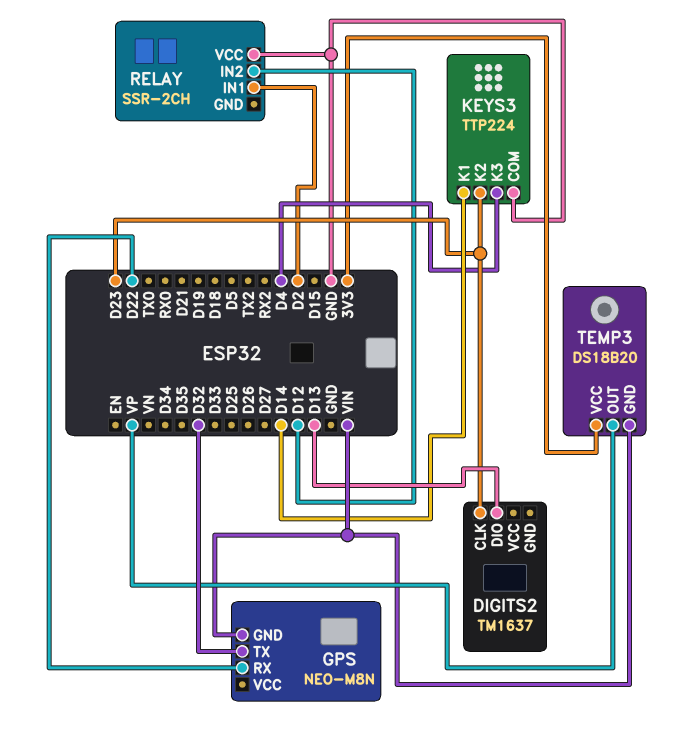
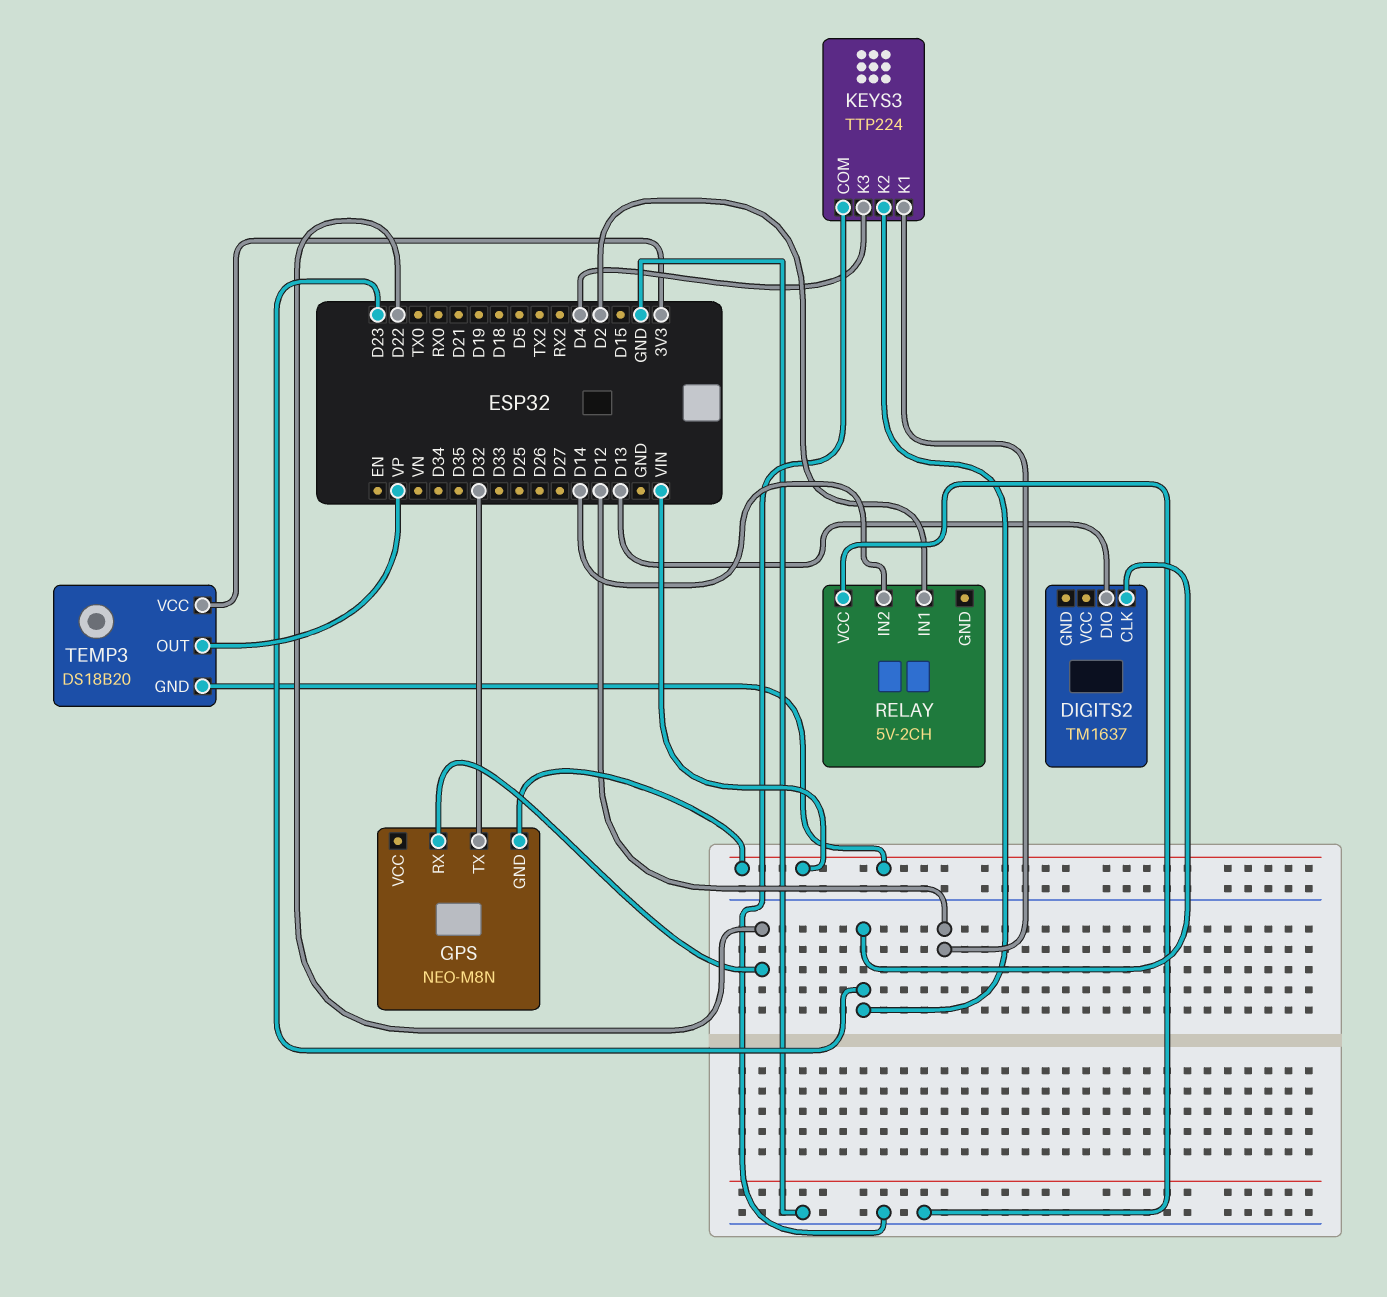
KEYS3 pin K1: D14 -> D12
RELAY: SSR-2CH -> 5V-2CH
RELAY pin IN2: D12 -> D14

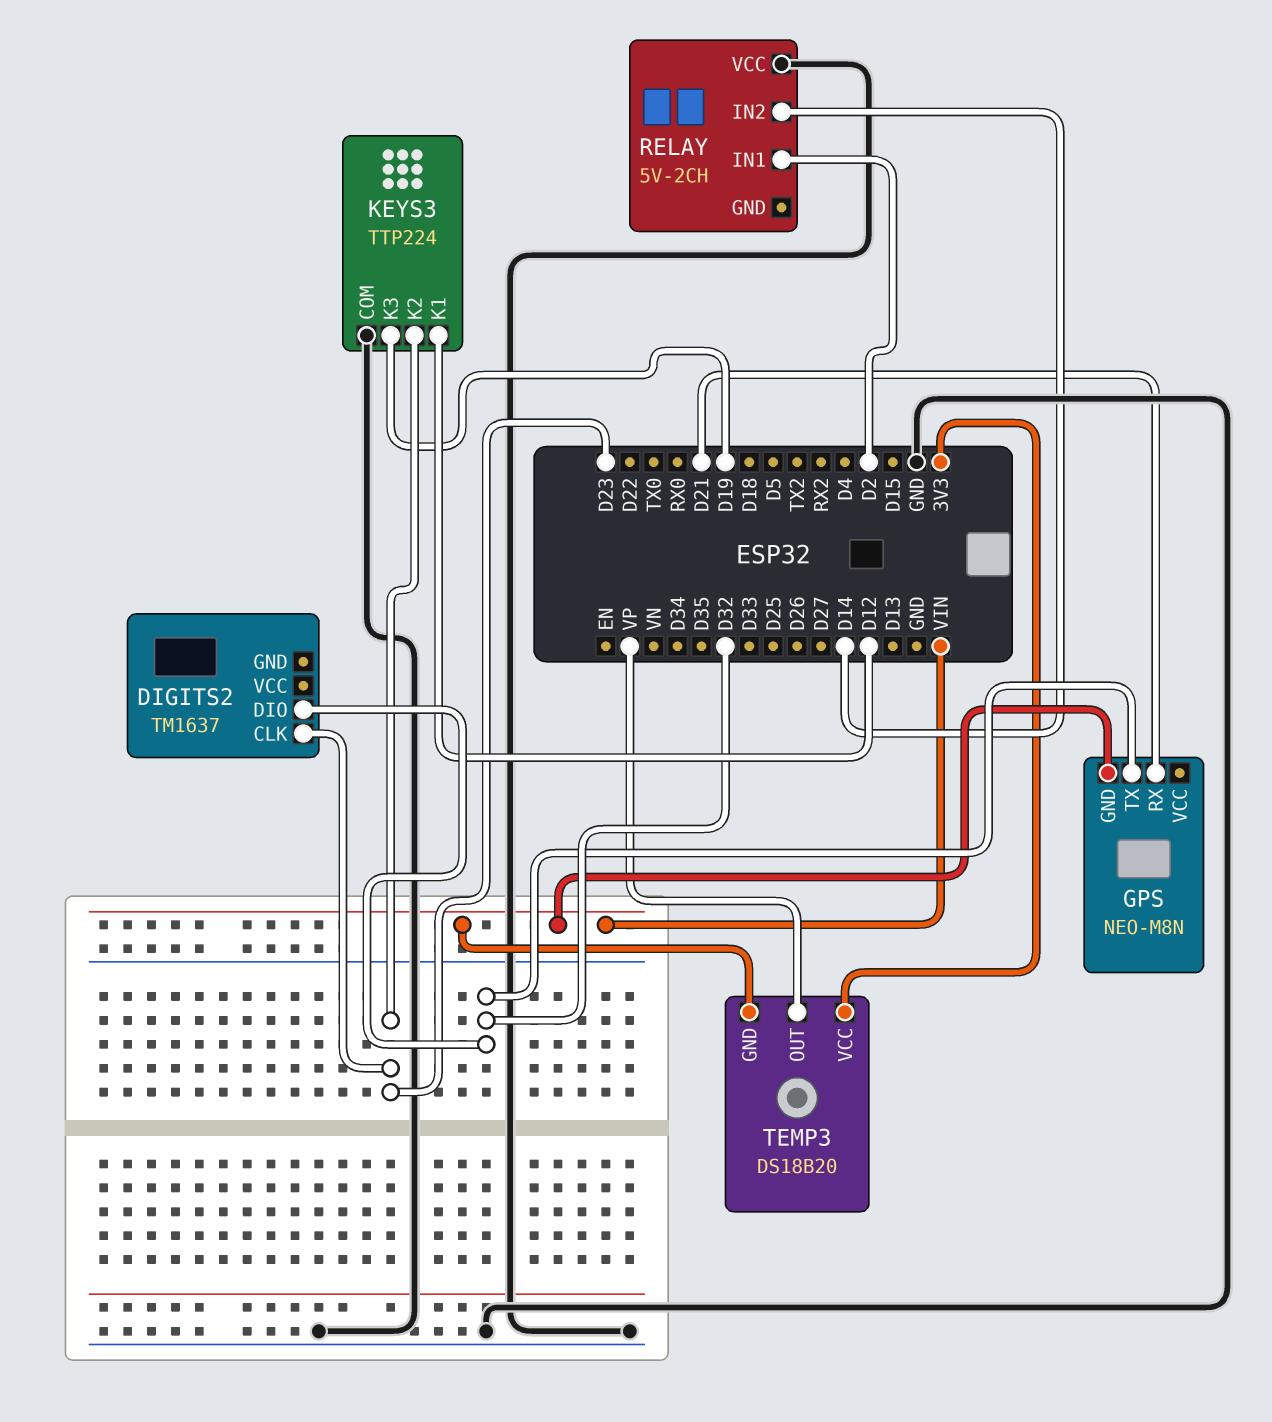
DIGITS2 pin DIO: D13 -> D32
GPS pin RX: D22 -> D21
KEYS3 pin K3: D4 -> D19

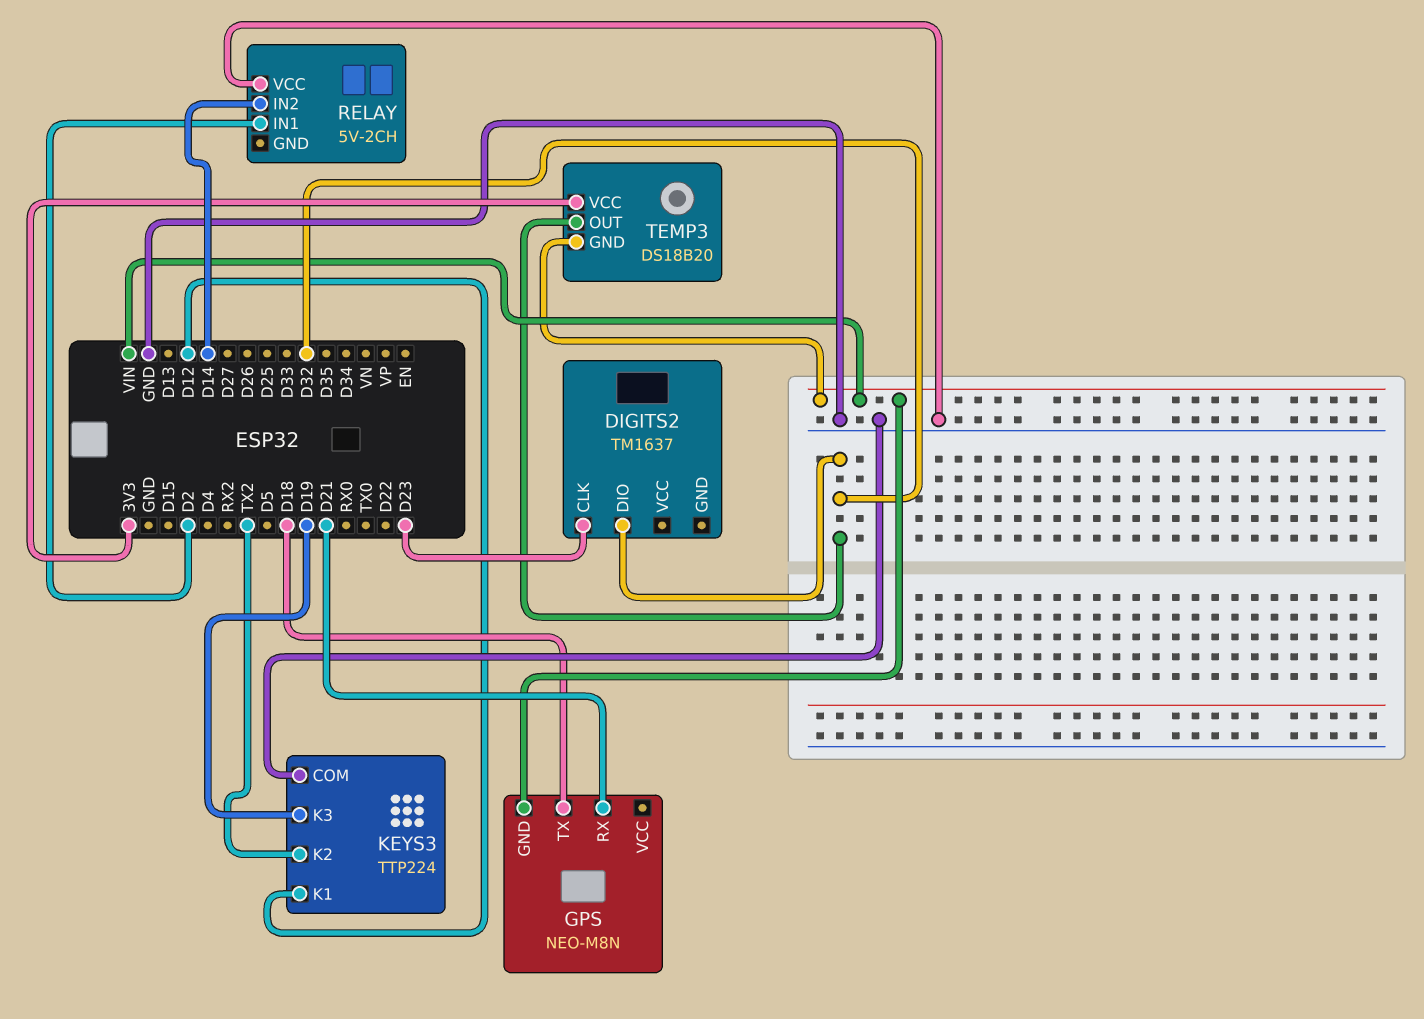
GPS pin TX: D32 -> D18
KEYS3 pin K2: D23 -> TX2
TEMP3 pin OUT: VP -> D32

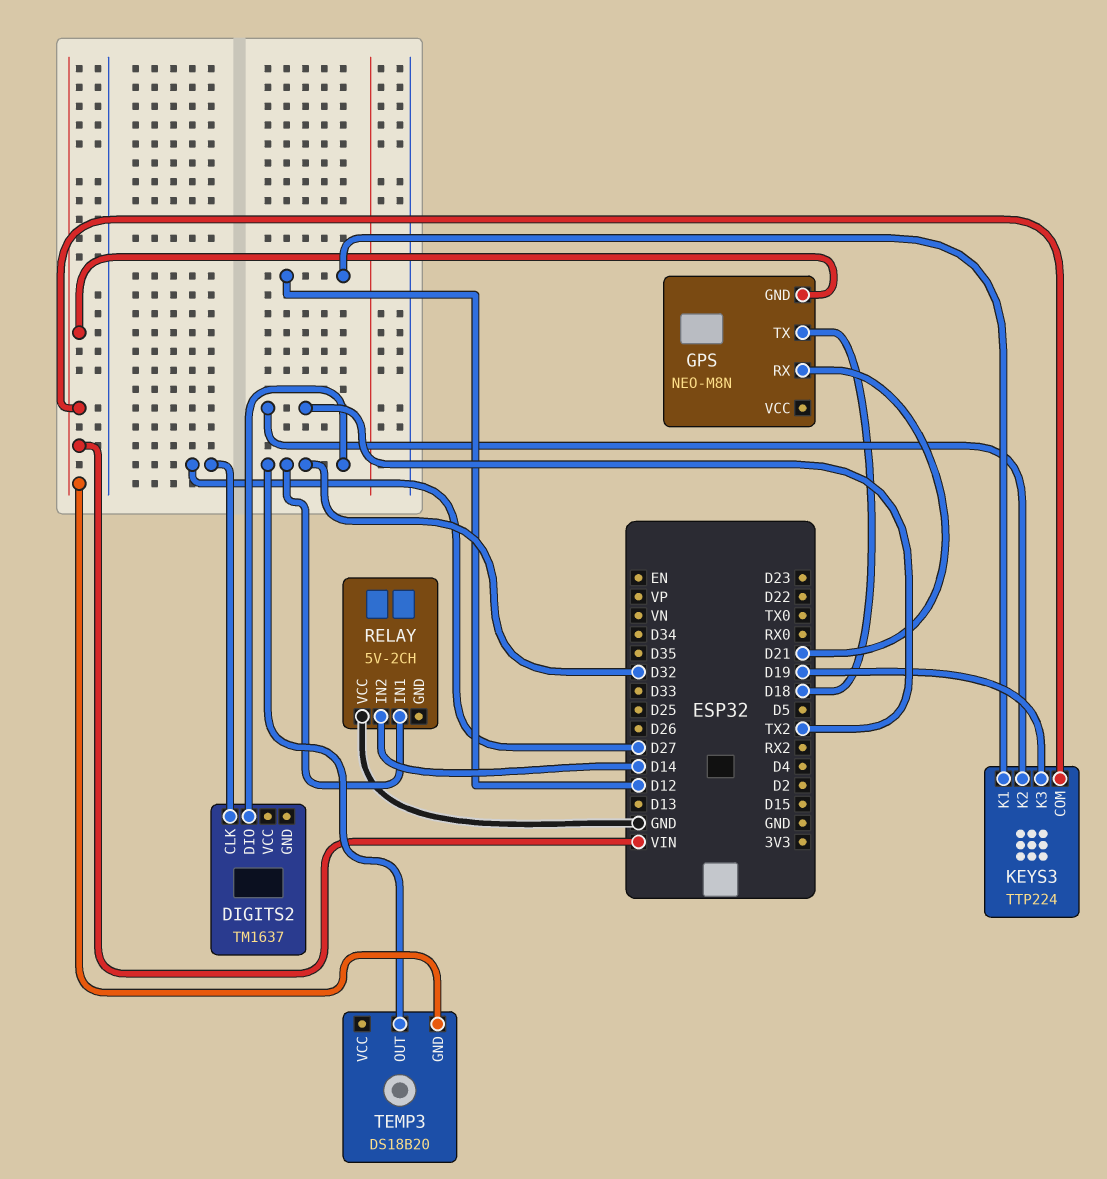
DIGITS2 pin CLK: D23 -> D27
KEYS3 pin COM: GND -> VIN
RELAY pin IN1: D2 -> D32
TEMP3 pin VCC: 3V3 -> none

